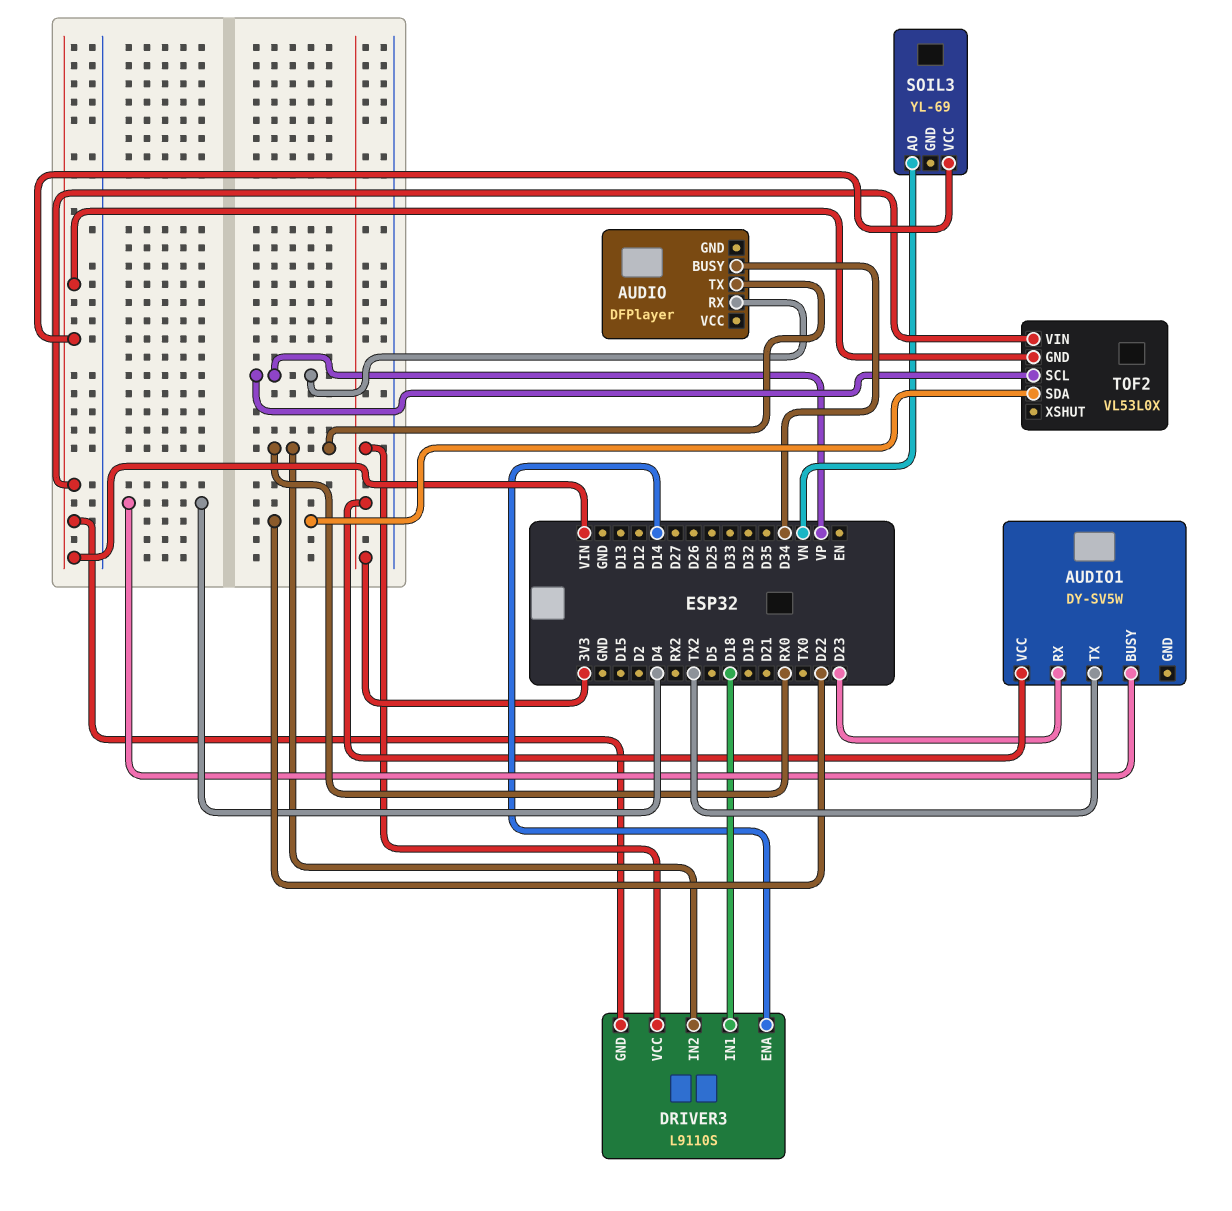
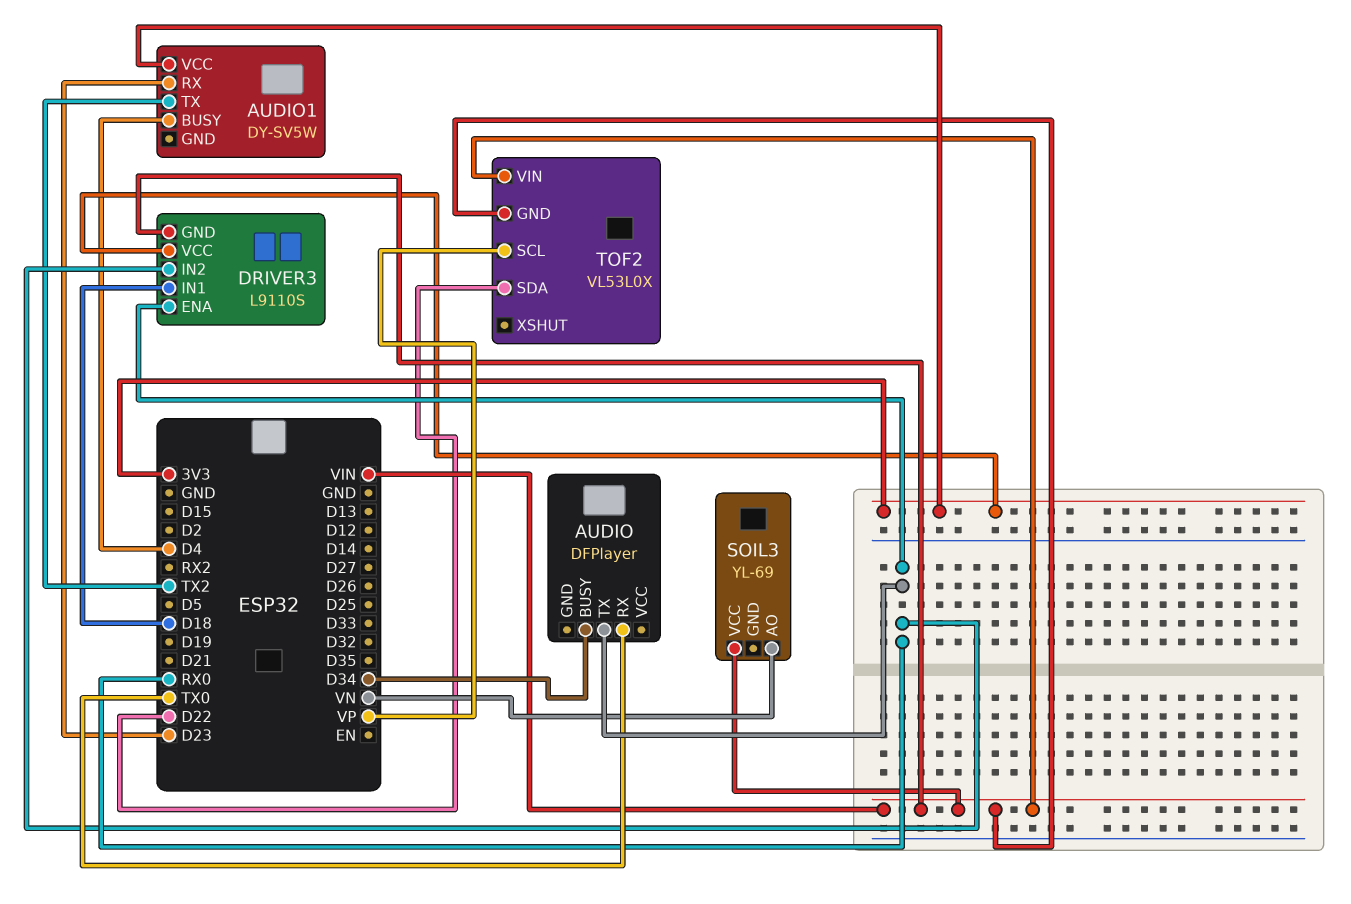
AUDIO pin RX: VP -> TX0
DRIVER3 pin ENA: D14 -> RX0

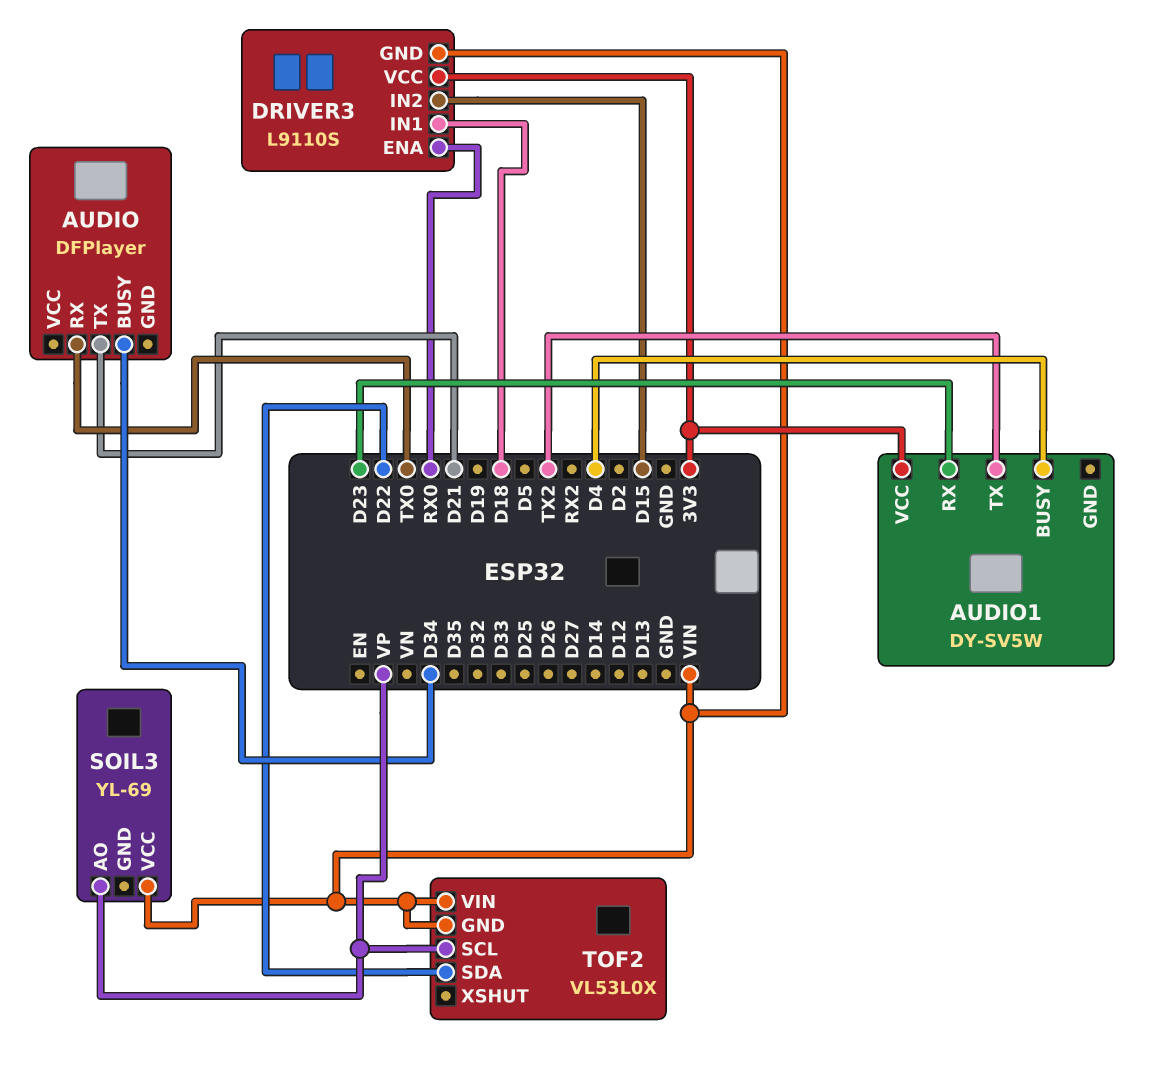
AUDIO pin TX: RX0 -> D21
DRIVER3 pin IN2: RX0 -> D15
SOIL3 pin AO: VN -> VP

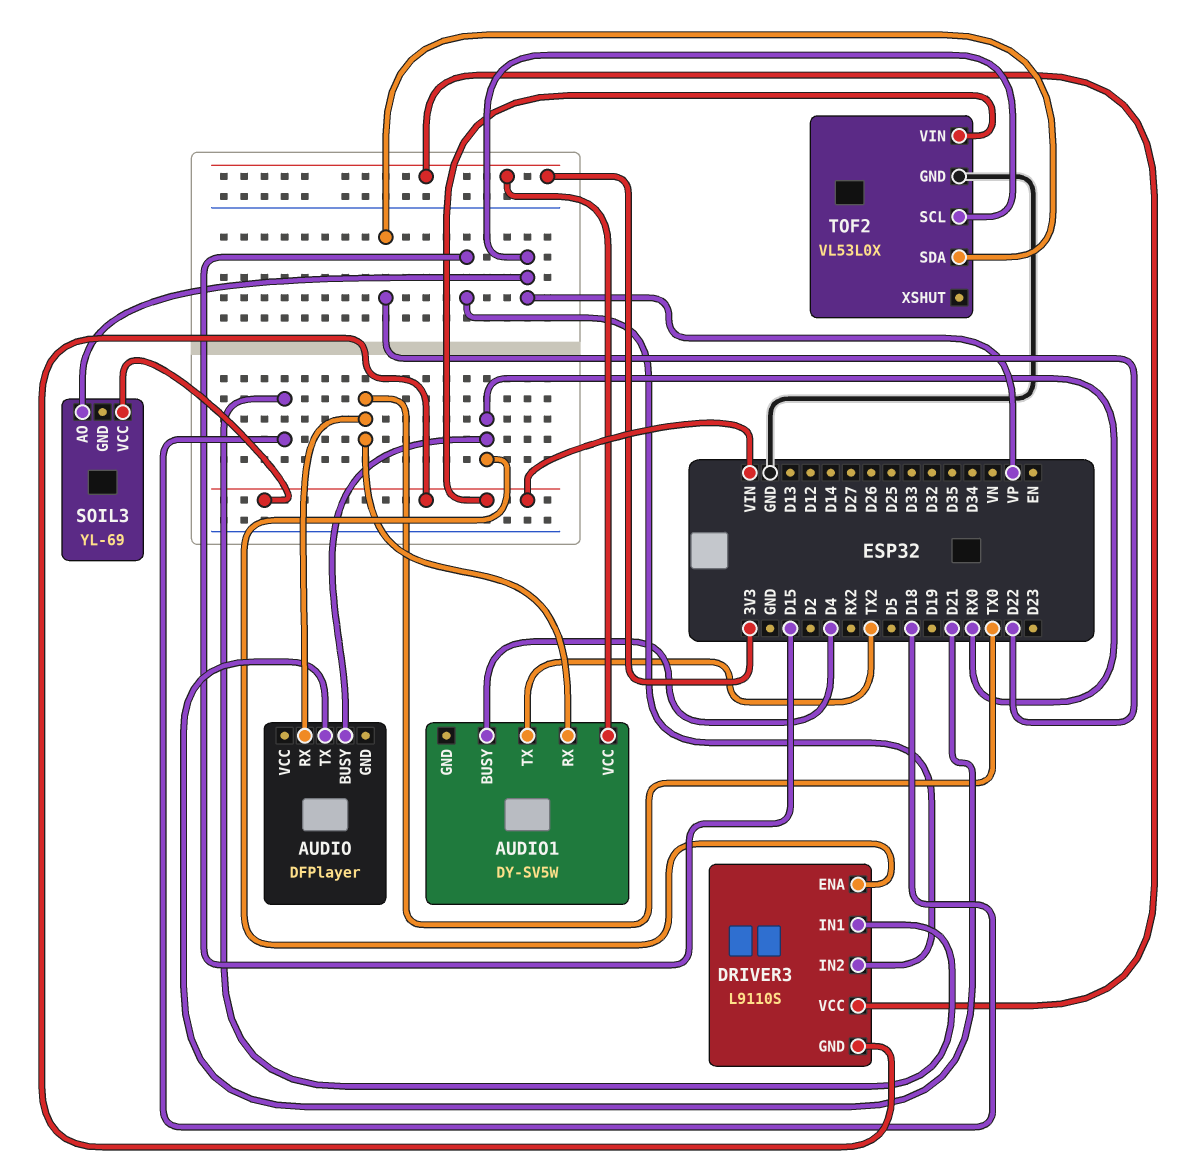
AUDIO pin BUSY: D34 -> RX0
AUDIO1 pin RX: D23 -> TX0
TOF2 pin GND: VIN -> GND

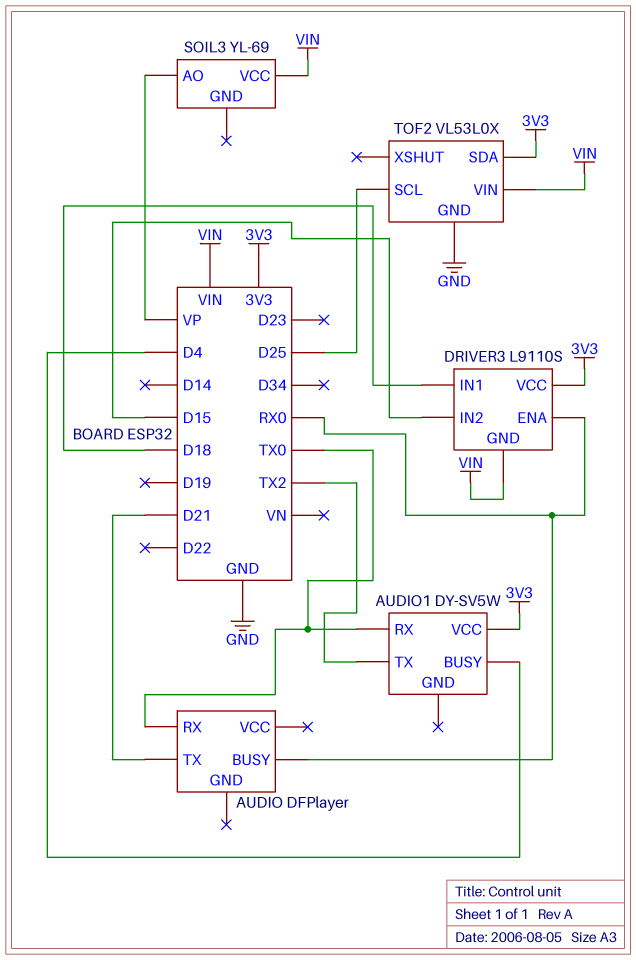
TOF2 pin SCL: VP -> D25
TOF2 pin SDA: D22 -> 3V3

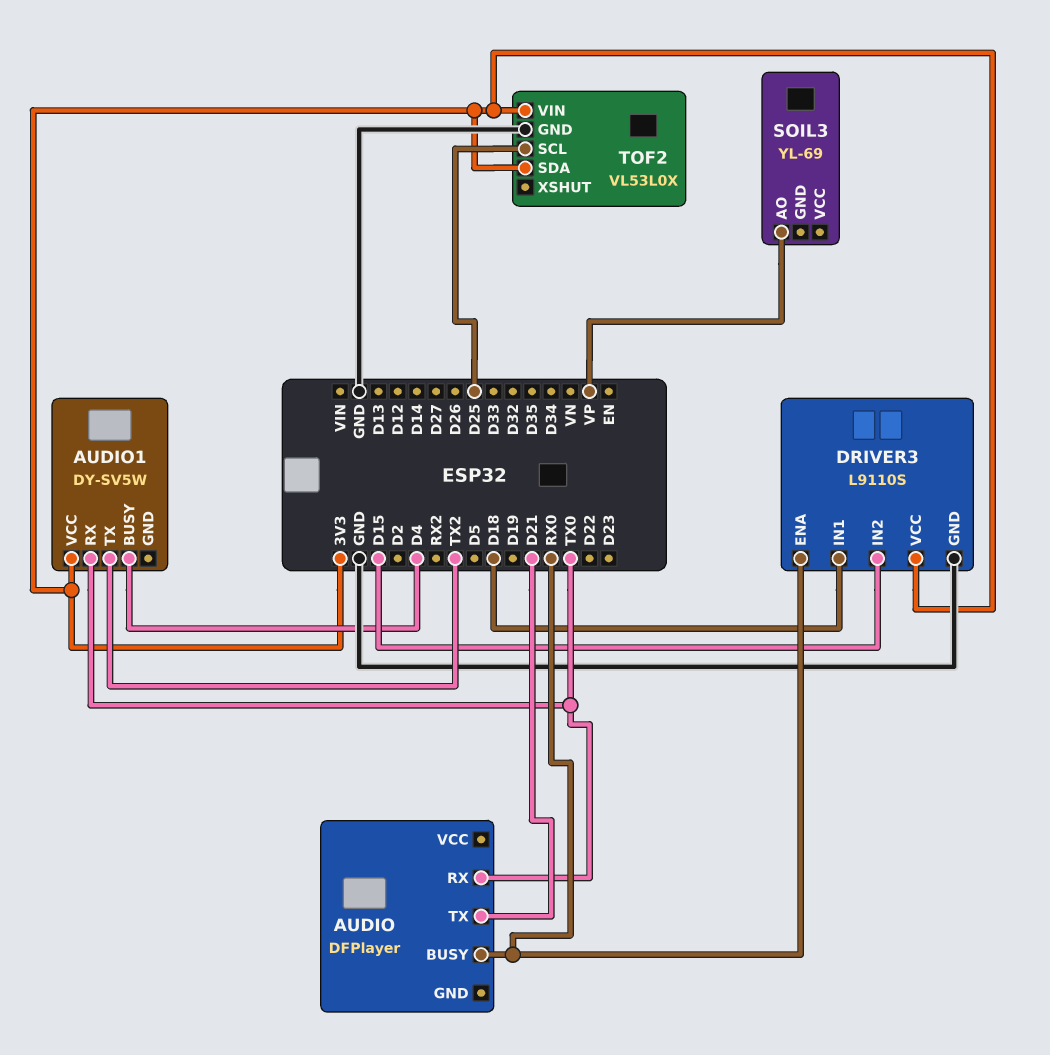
DRIVER3 pin GND: VIN -> GND
SOIL3 pin VCC: VIN -> none
TOF2 pin VIN: VIN -> 3V3

